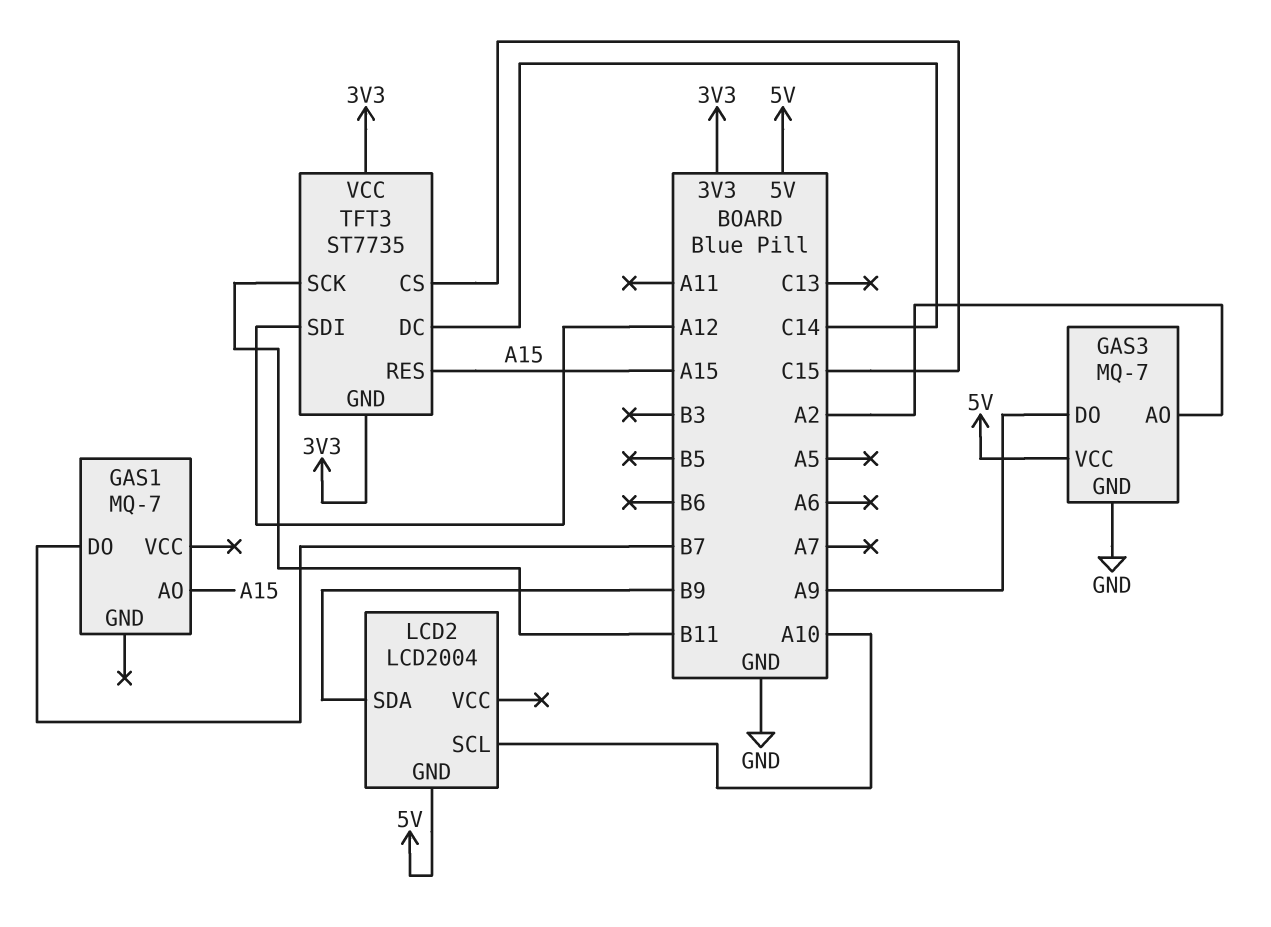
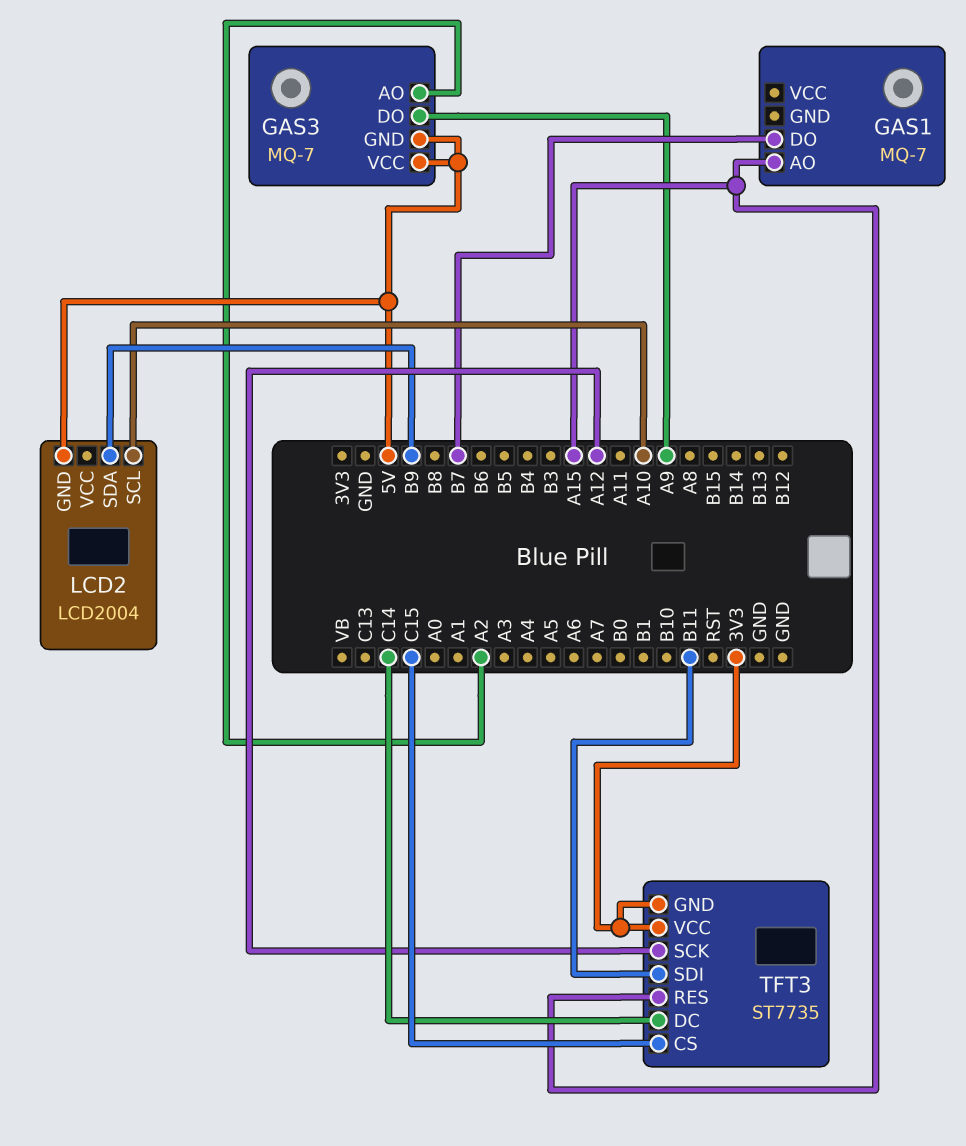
GAS3 pin GND: GND -> 5V
TFT3 pin SCK: B11 -> A12
TFT3 pin SDI: A12 -> B11

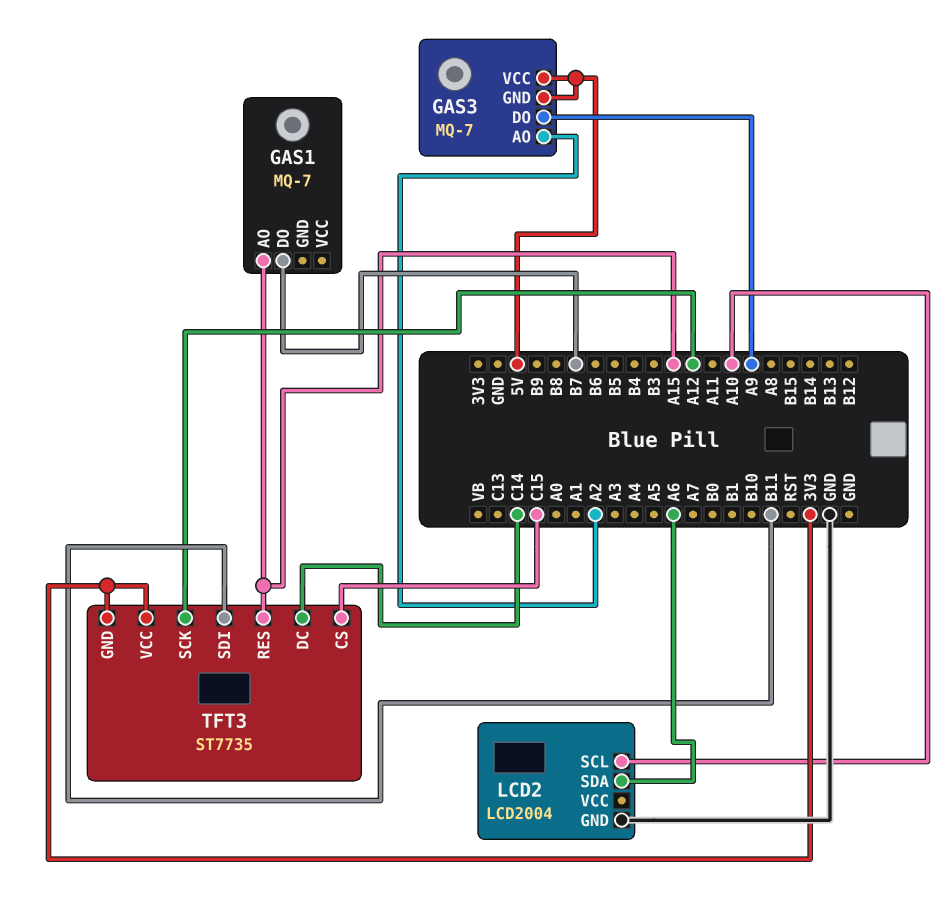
LCD2 pin GND: 5V -> GND
LCD2 pin SDA: B9 -> A6

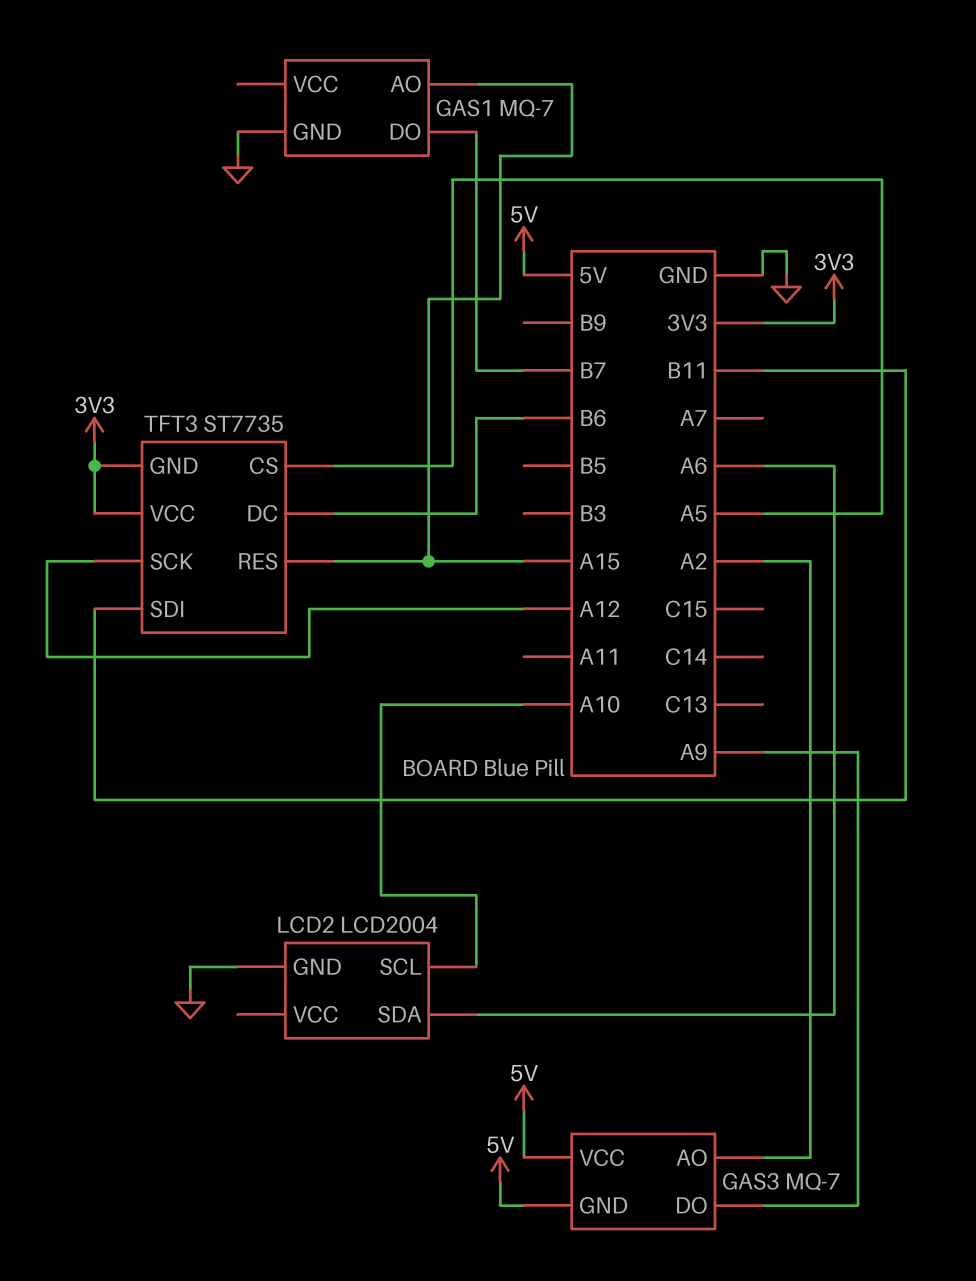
GAS1 pin GND: none -> GND
TFT3 pin CS: C15 -> A5
TFT3 pin DC: C14 -> B6

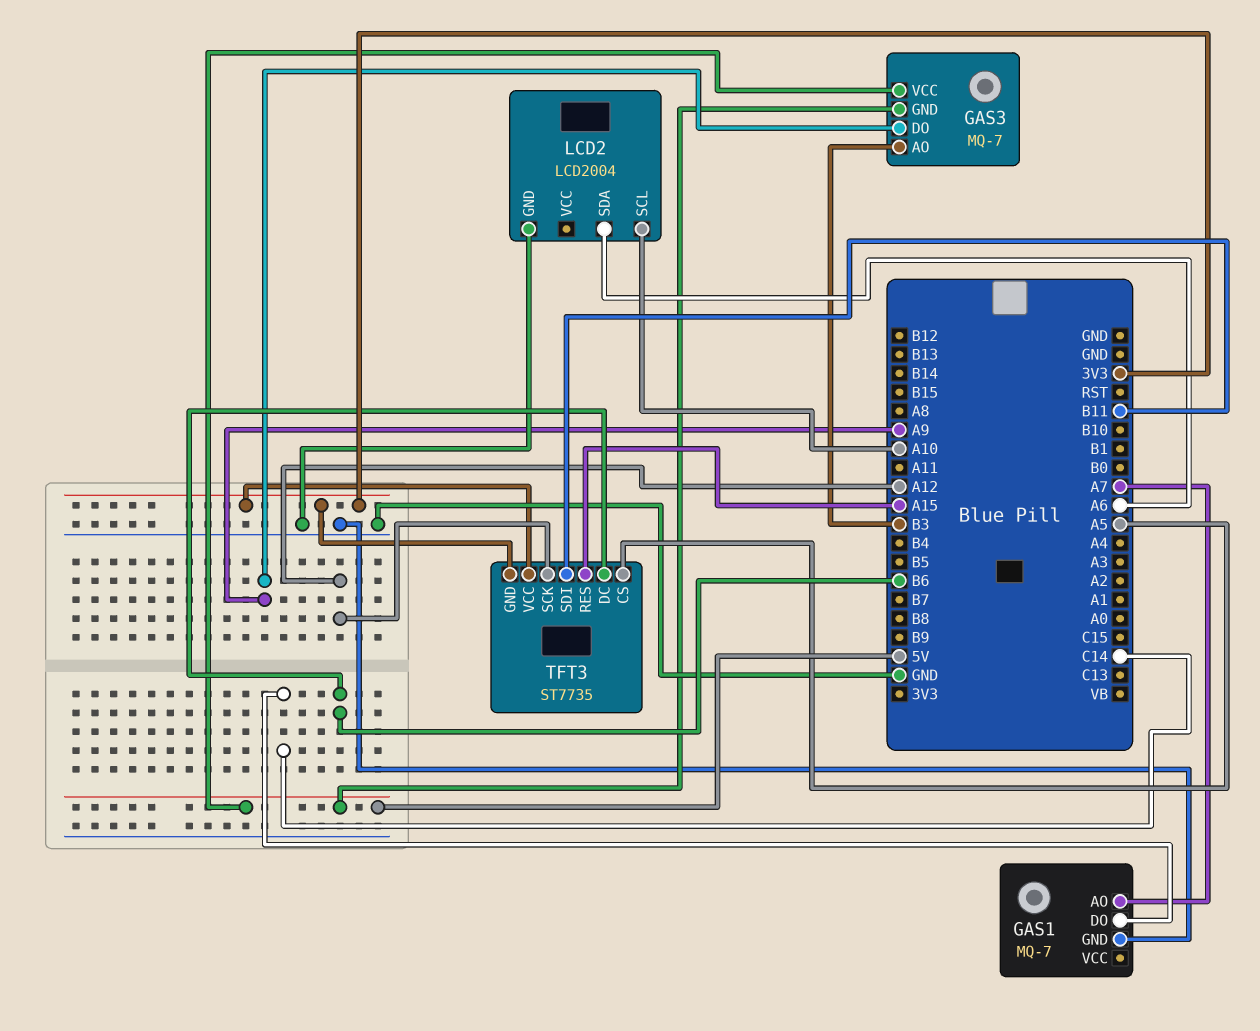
GAS1 pin AO: A15 -> A7
GAS1 pin DO: B7 -> C14
GAS3 pin AO: A2 -> B3

